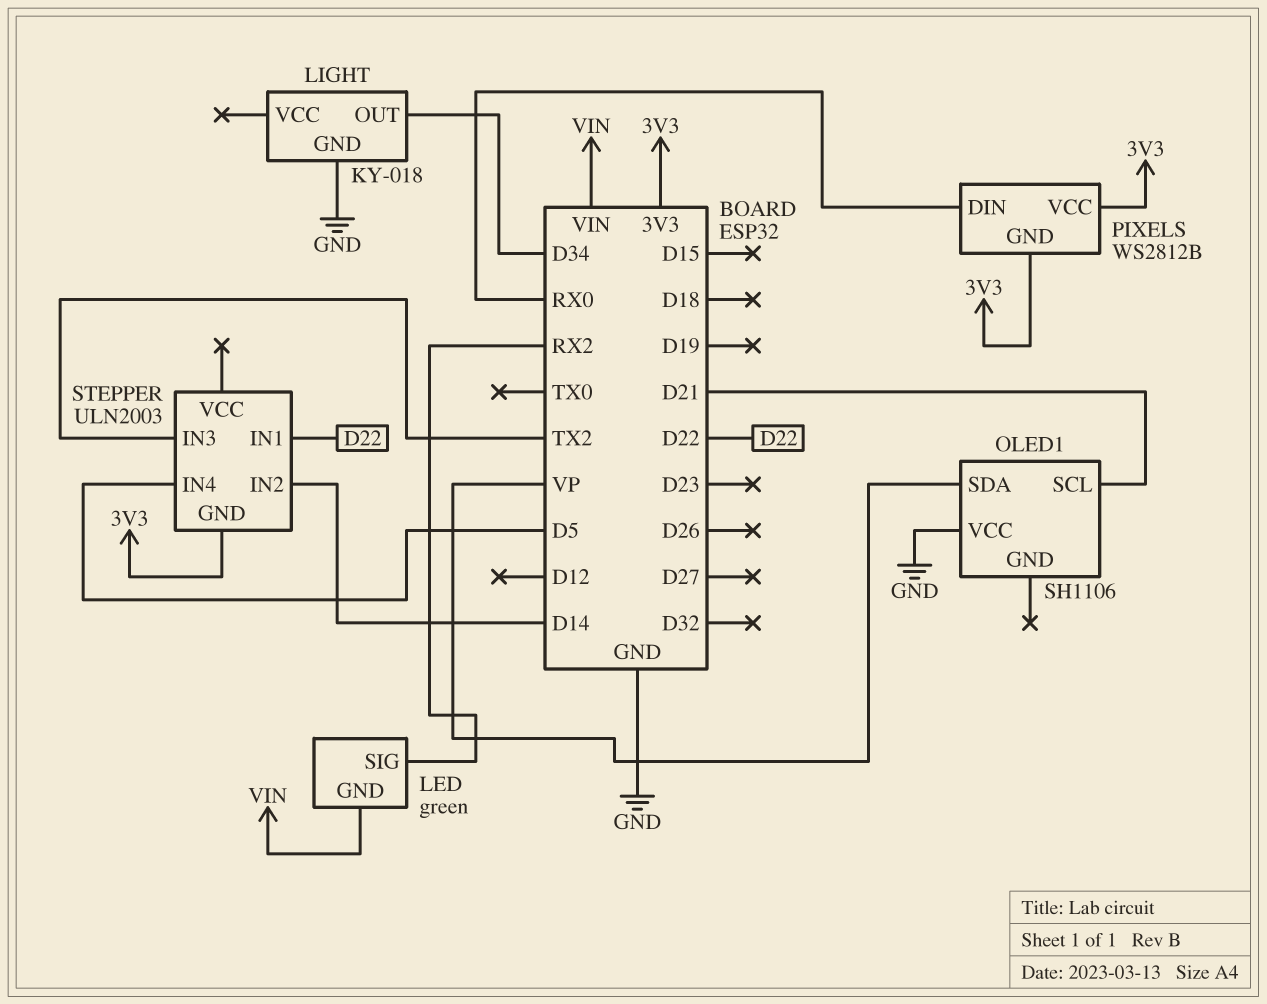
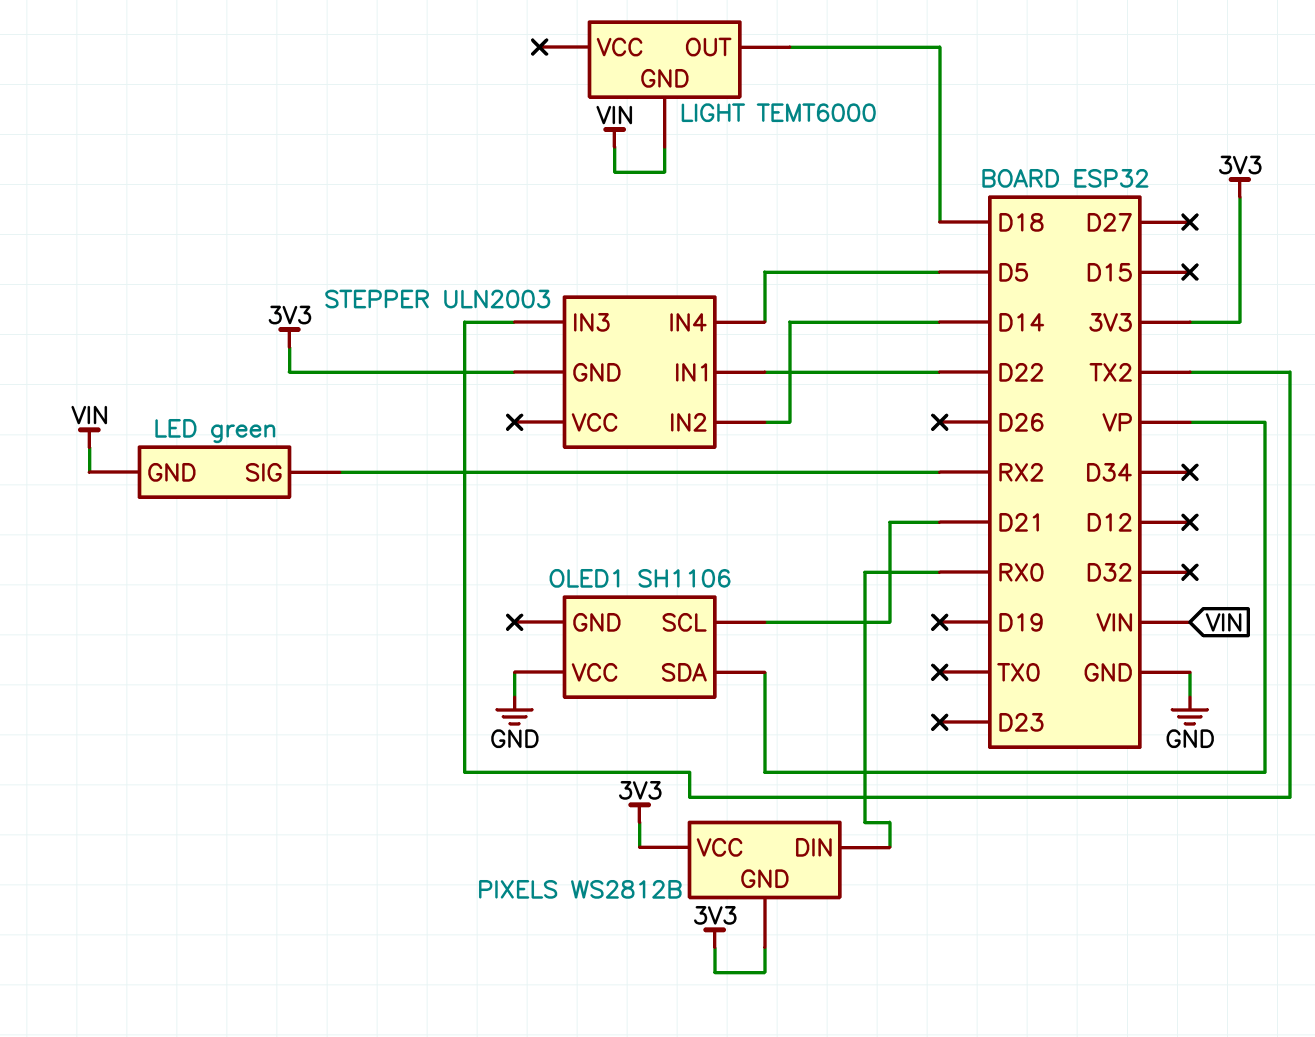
LIGHT: KY-018 -> TEMT6000
LIGHT pin GND: GND -> VIN
LIGHT pin OUT: D34 -> D18

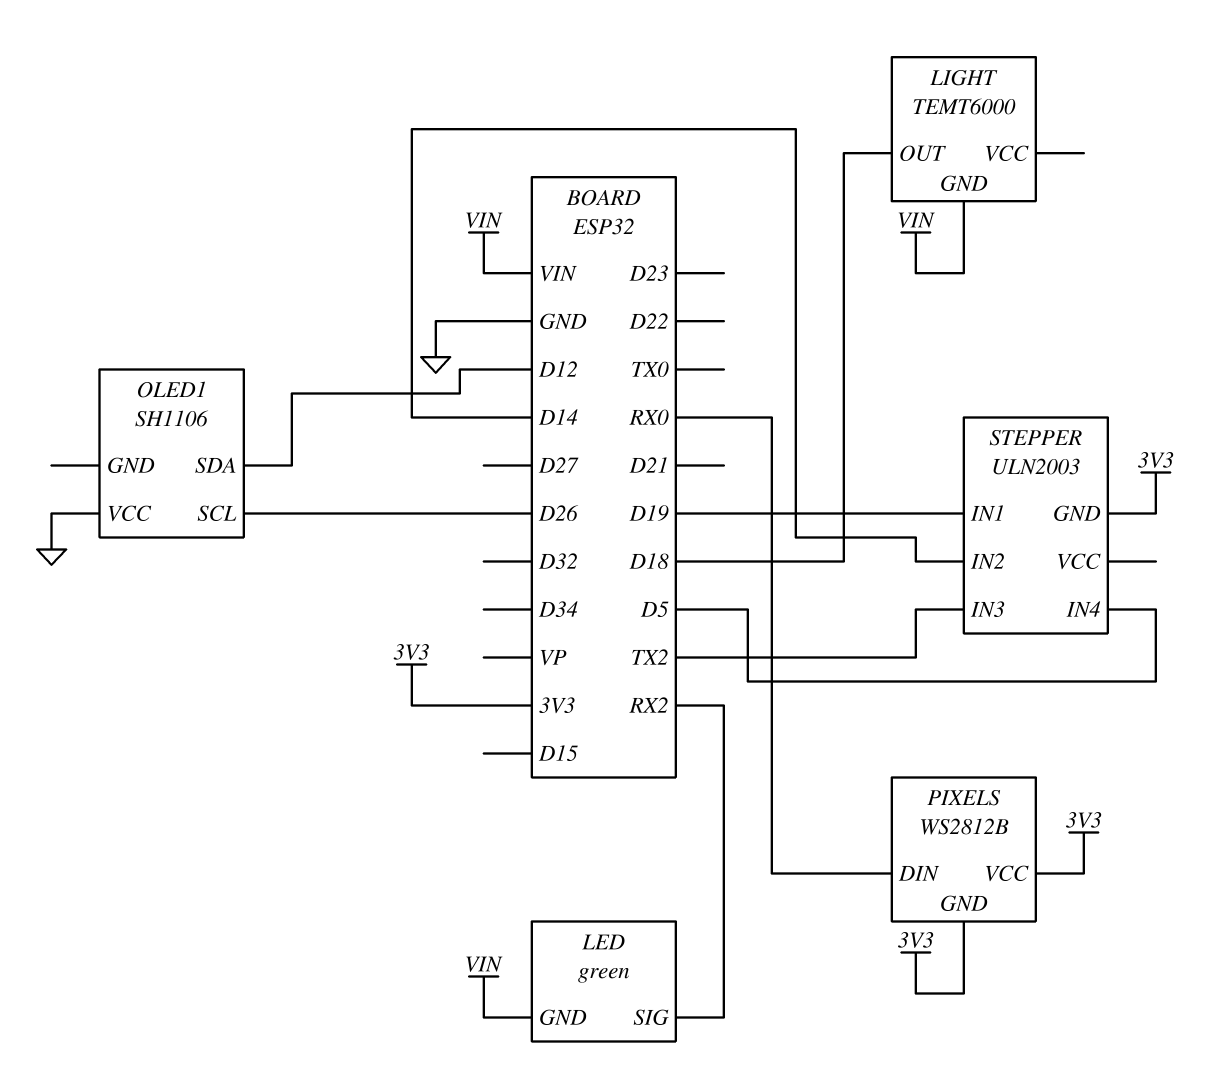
OLED1 pin SCL: D21 -> D26
OLED1 pin SDA: VP -> D12
STEPPER pin IN1: D22 -> D19

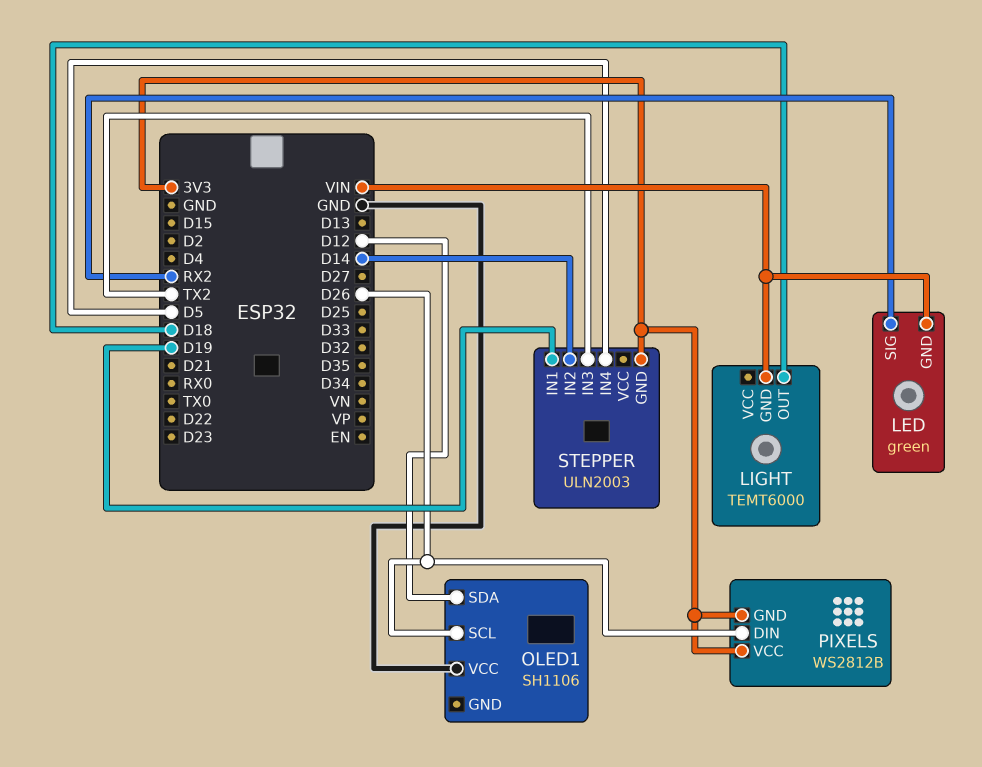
PIXELS pin DIN: RX0 -> D26

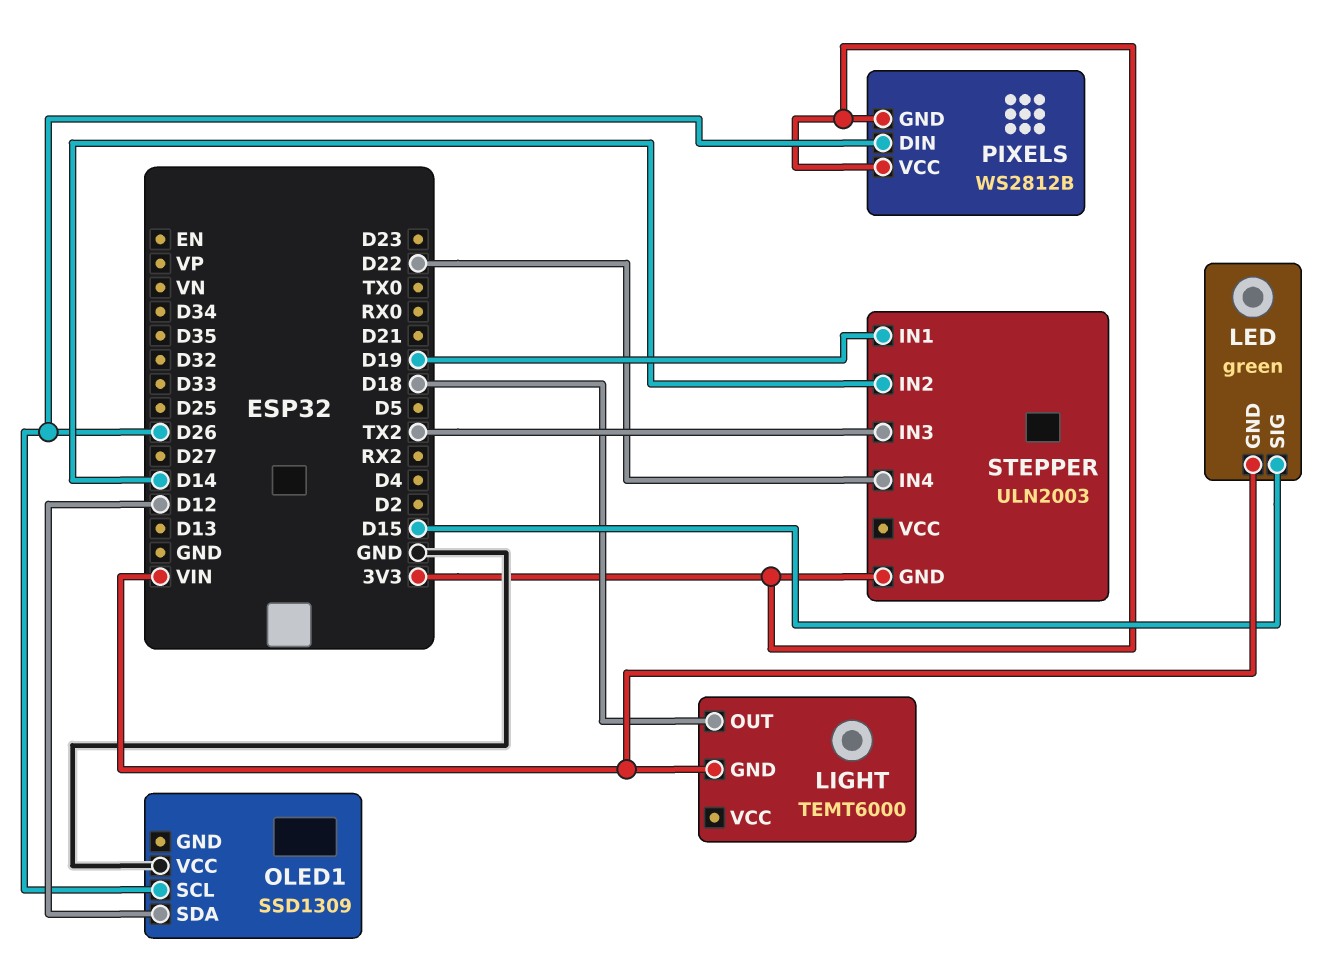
LED pin SIG: RX2 -> D15
OLED1: SH1106 -> SSD1309
STEPPER pin IN4: D5 -> D22

